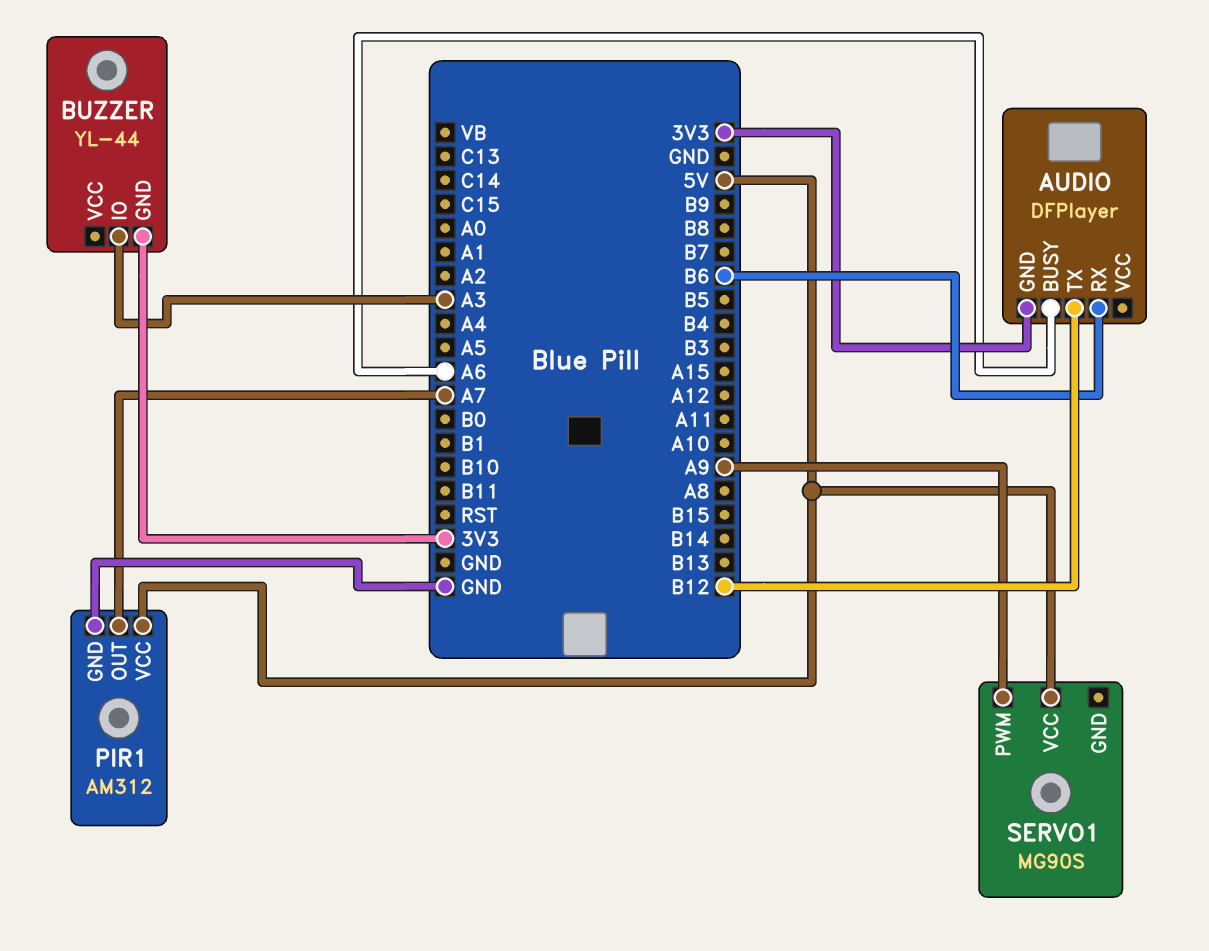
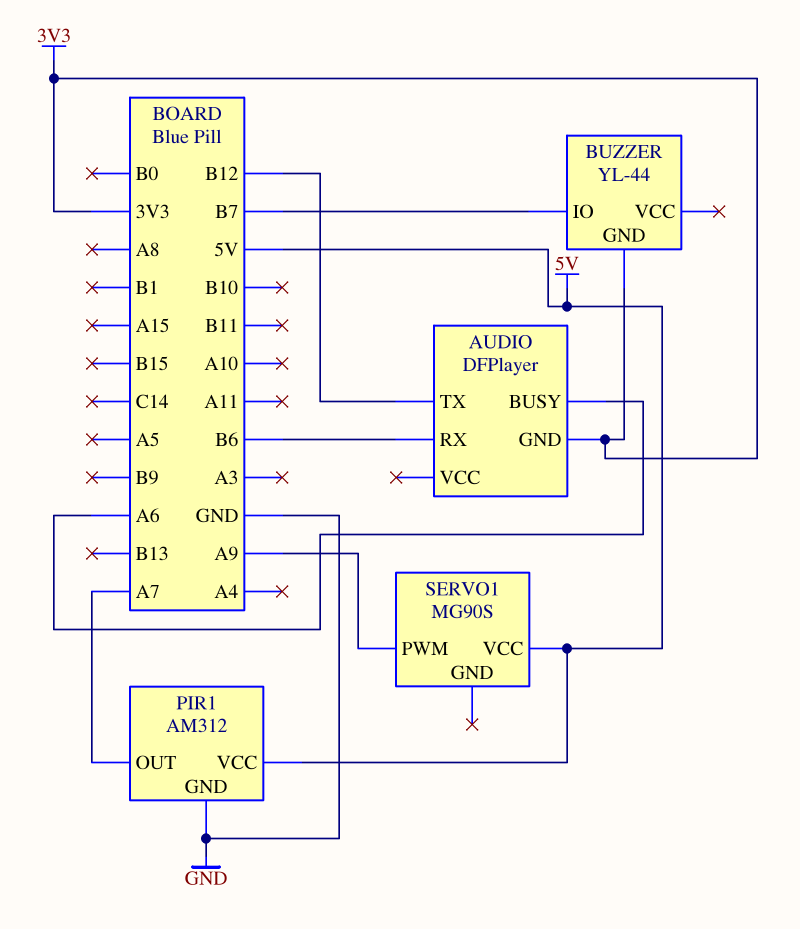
BUZZER pin IO: A3 -> B7

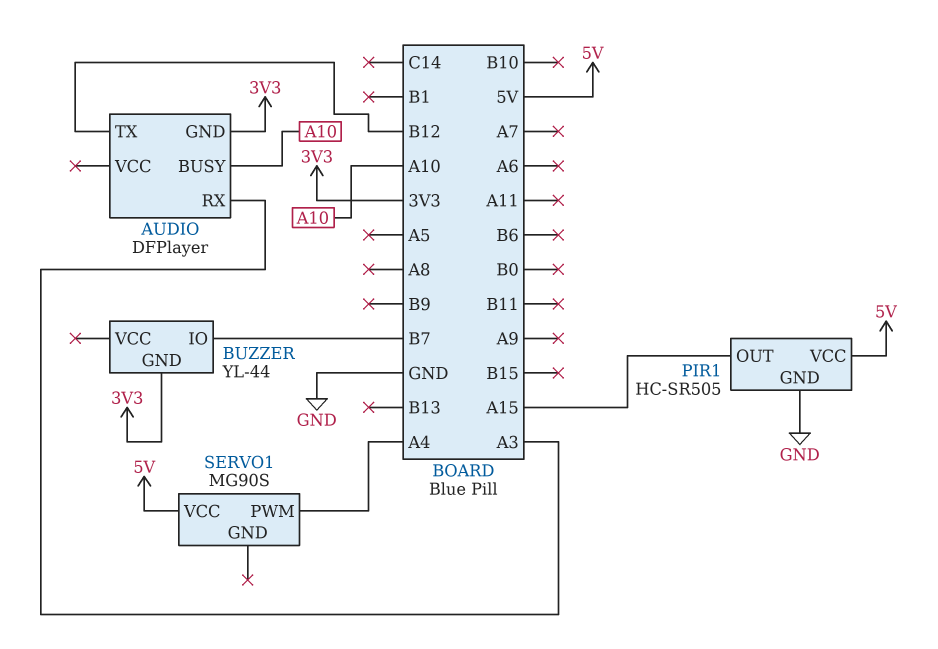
AUDIO pin BUSY: A6 -> A10
AUDIO pin RX: B6 -> A3
PIR1: AM312 -> HC-SR505
PIR1 pin OUT: A7 -> A15
SERVO1 pin PWM: A9 -> A4

